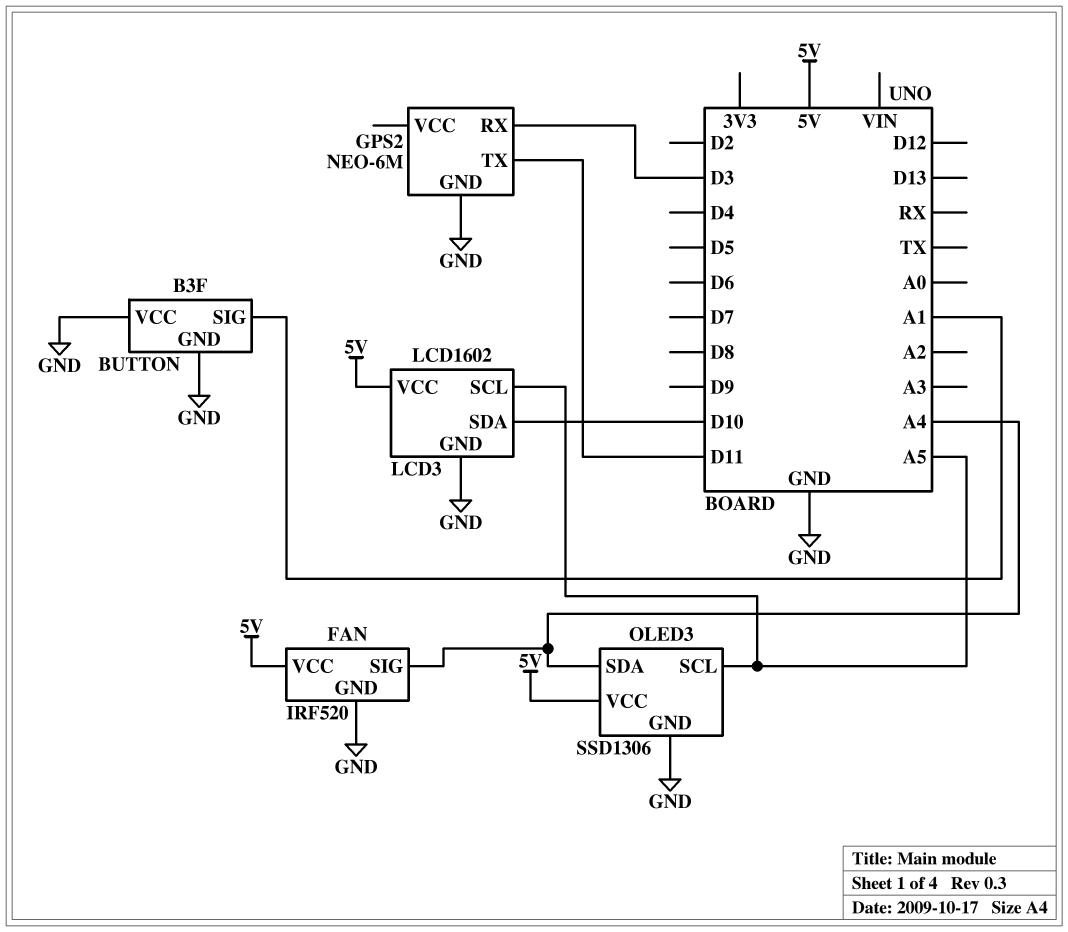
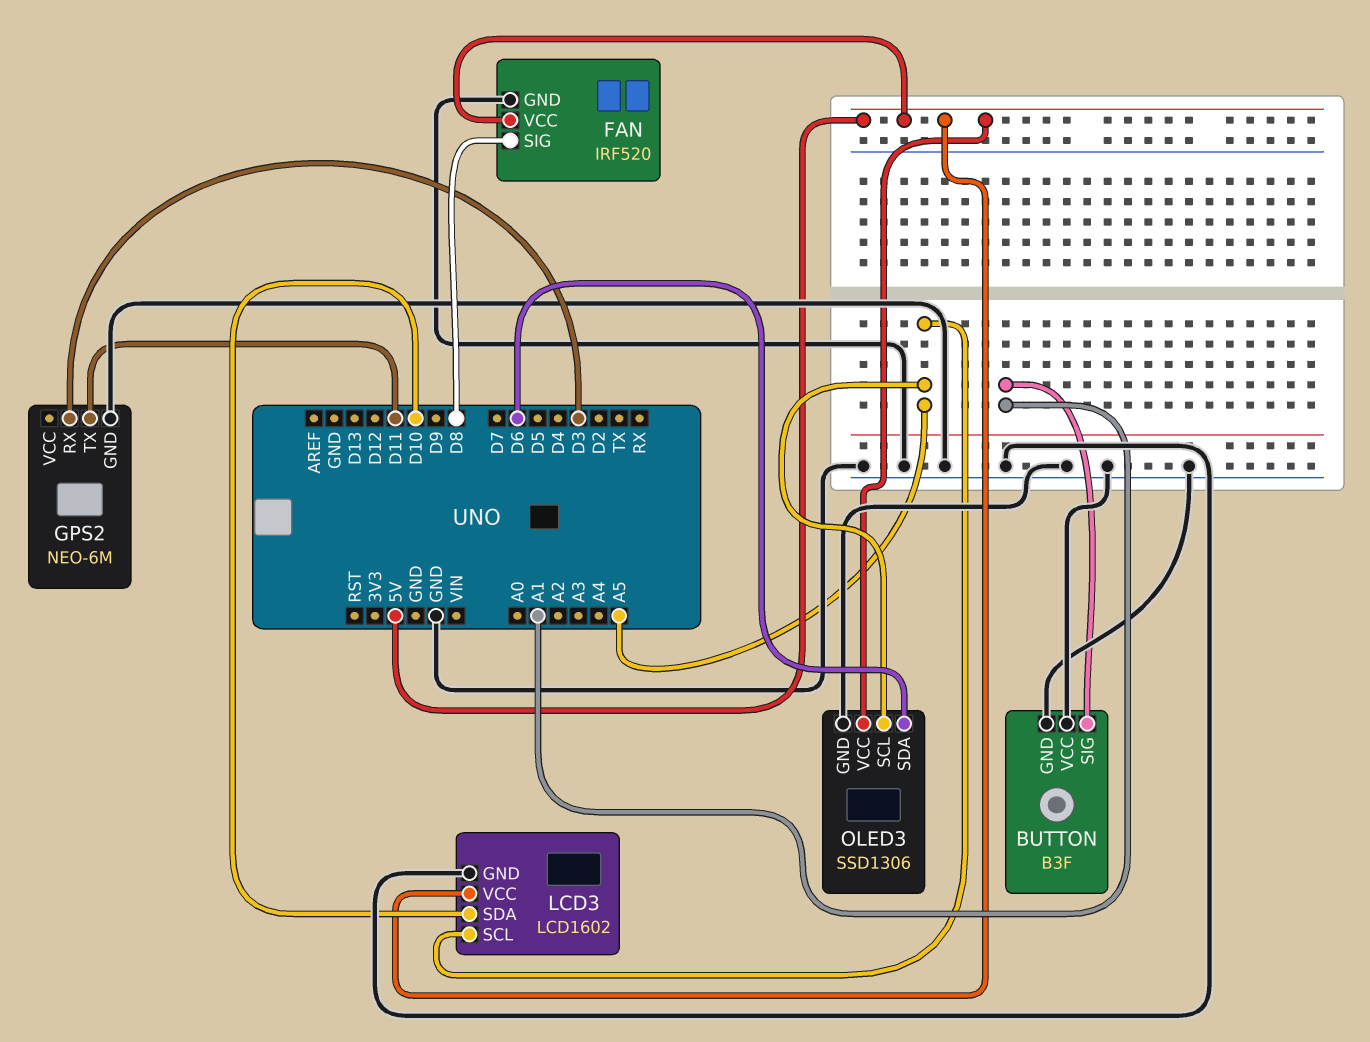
FAN pin SIG: A4 -> D8
OLED3 pin SDA: A4 -> D6

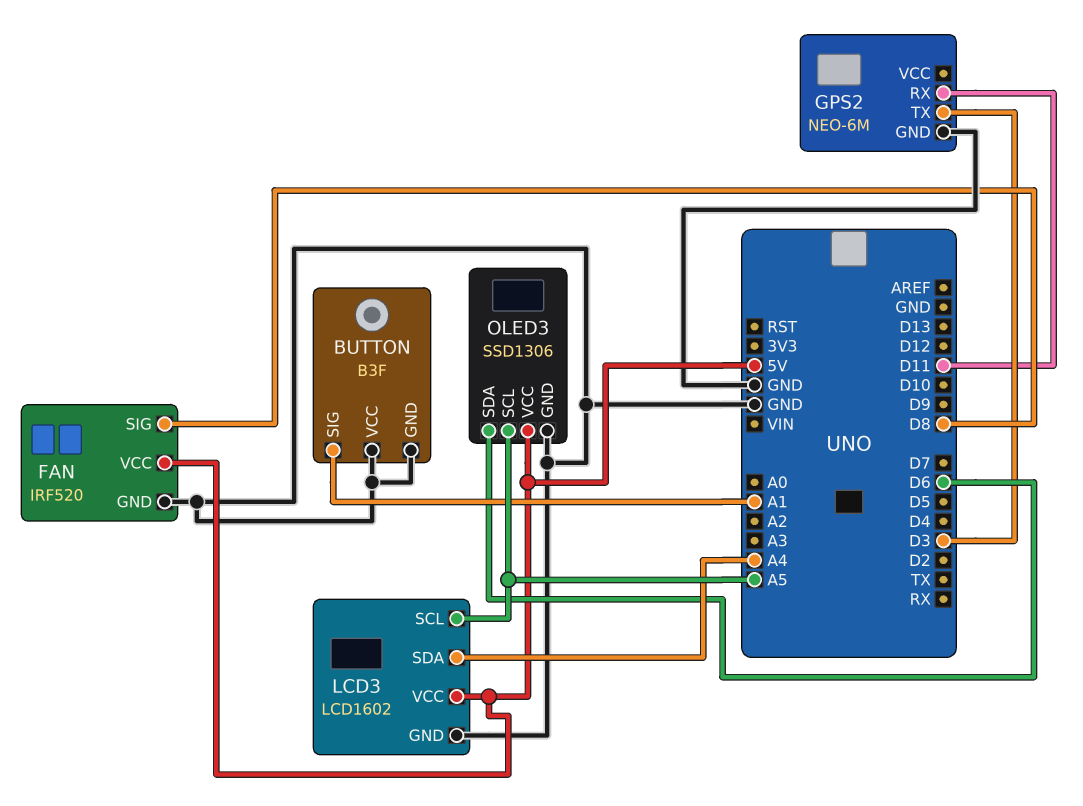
GPS2 pin RX: D3 -> D11
GPS2 pin TX: D11 -> D3
LCD3 pin SDA: D10 -> A4

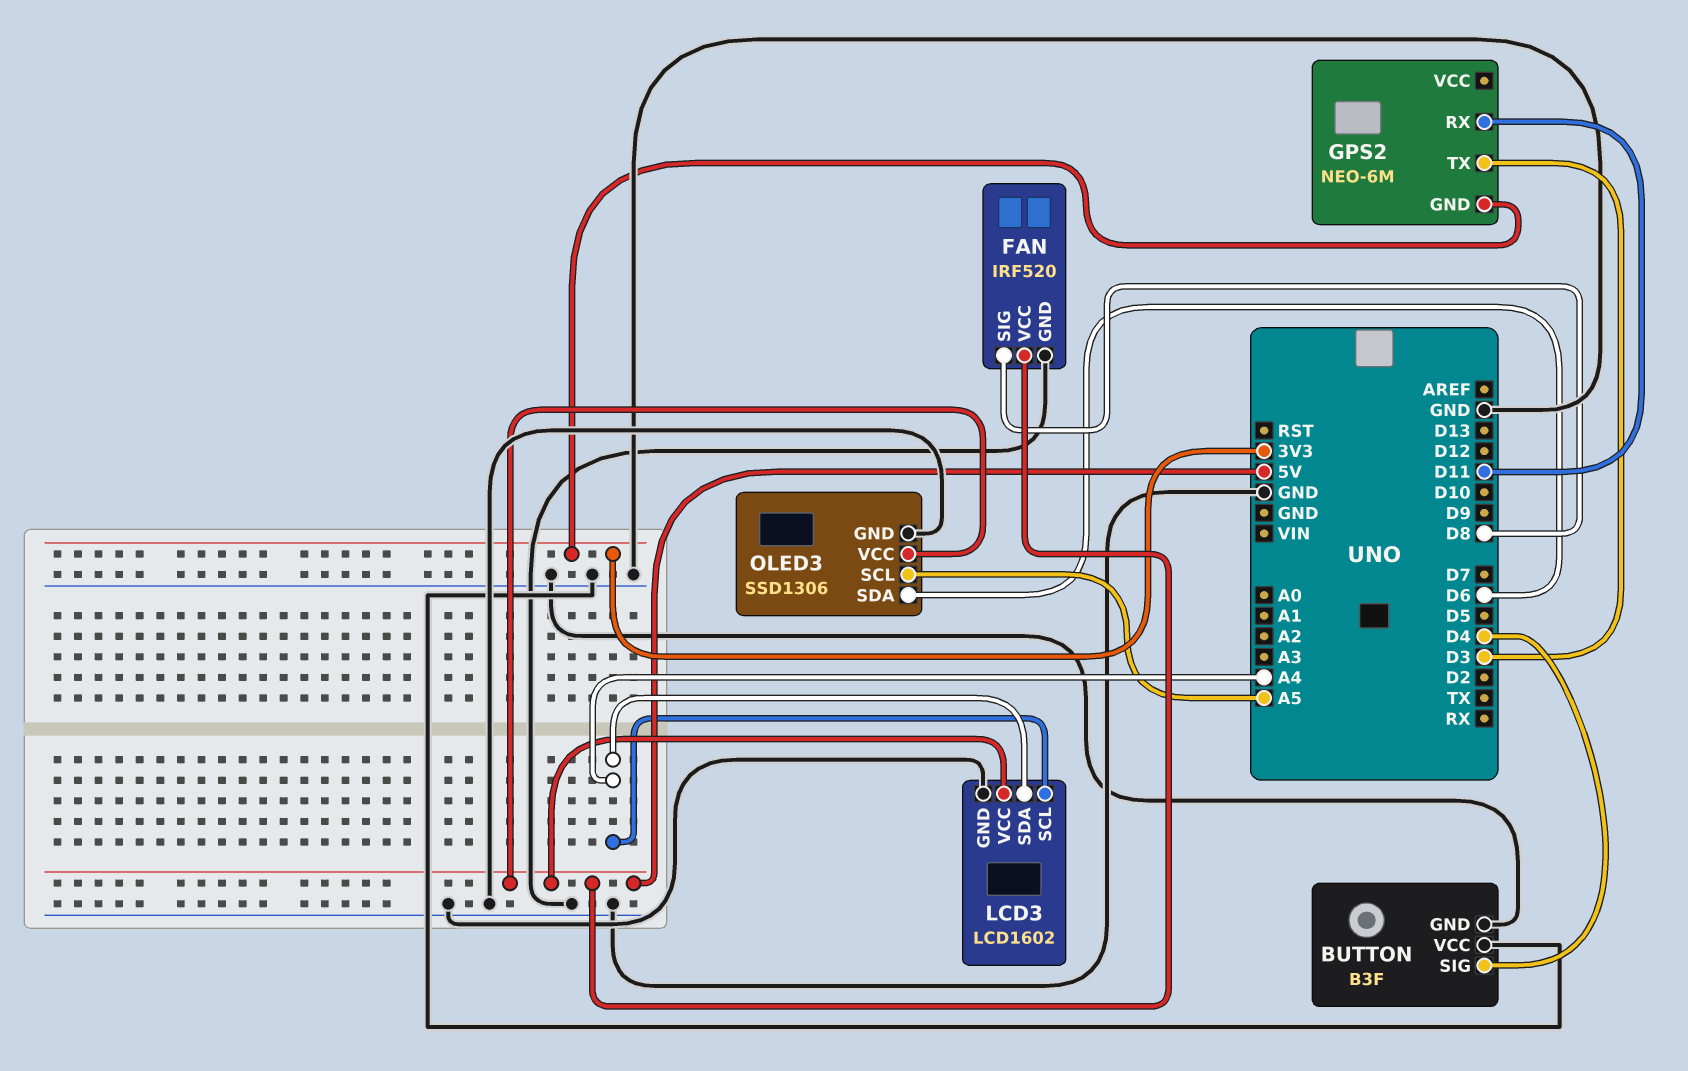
BUTTON pin SIG: A1 -> D4
GPS2 pin GND: GND -> 3V3
LCD3 pin SCL: A5 -> A4

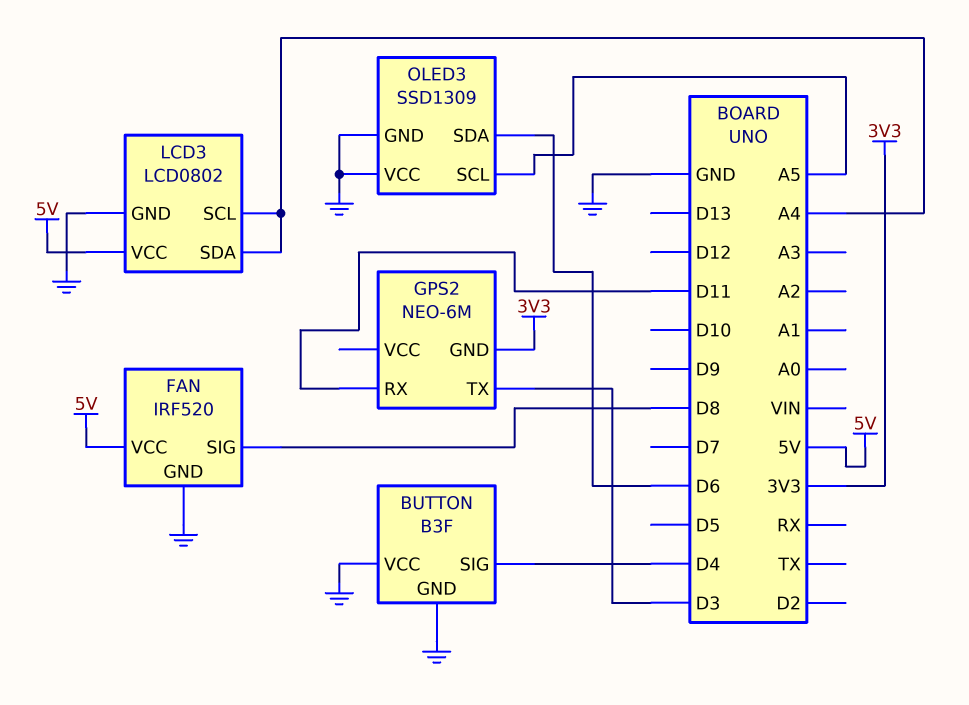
LCD3: LCD1602 -> LCD0802
OLED3: SSD1306 -> SSD1309
OLED3 pin VCC: 5V -> GND

